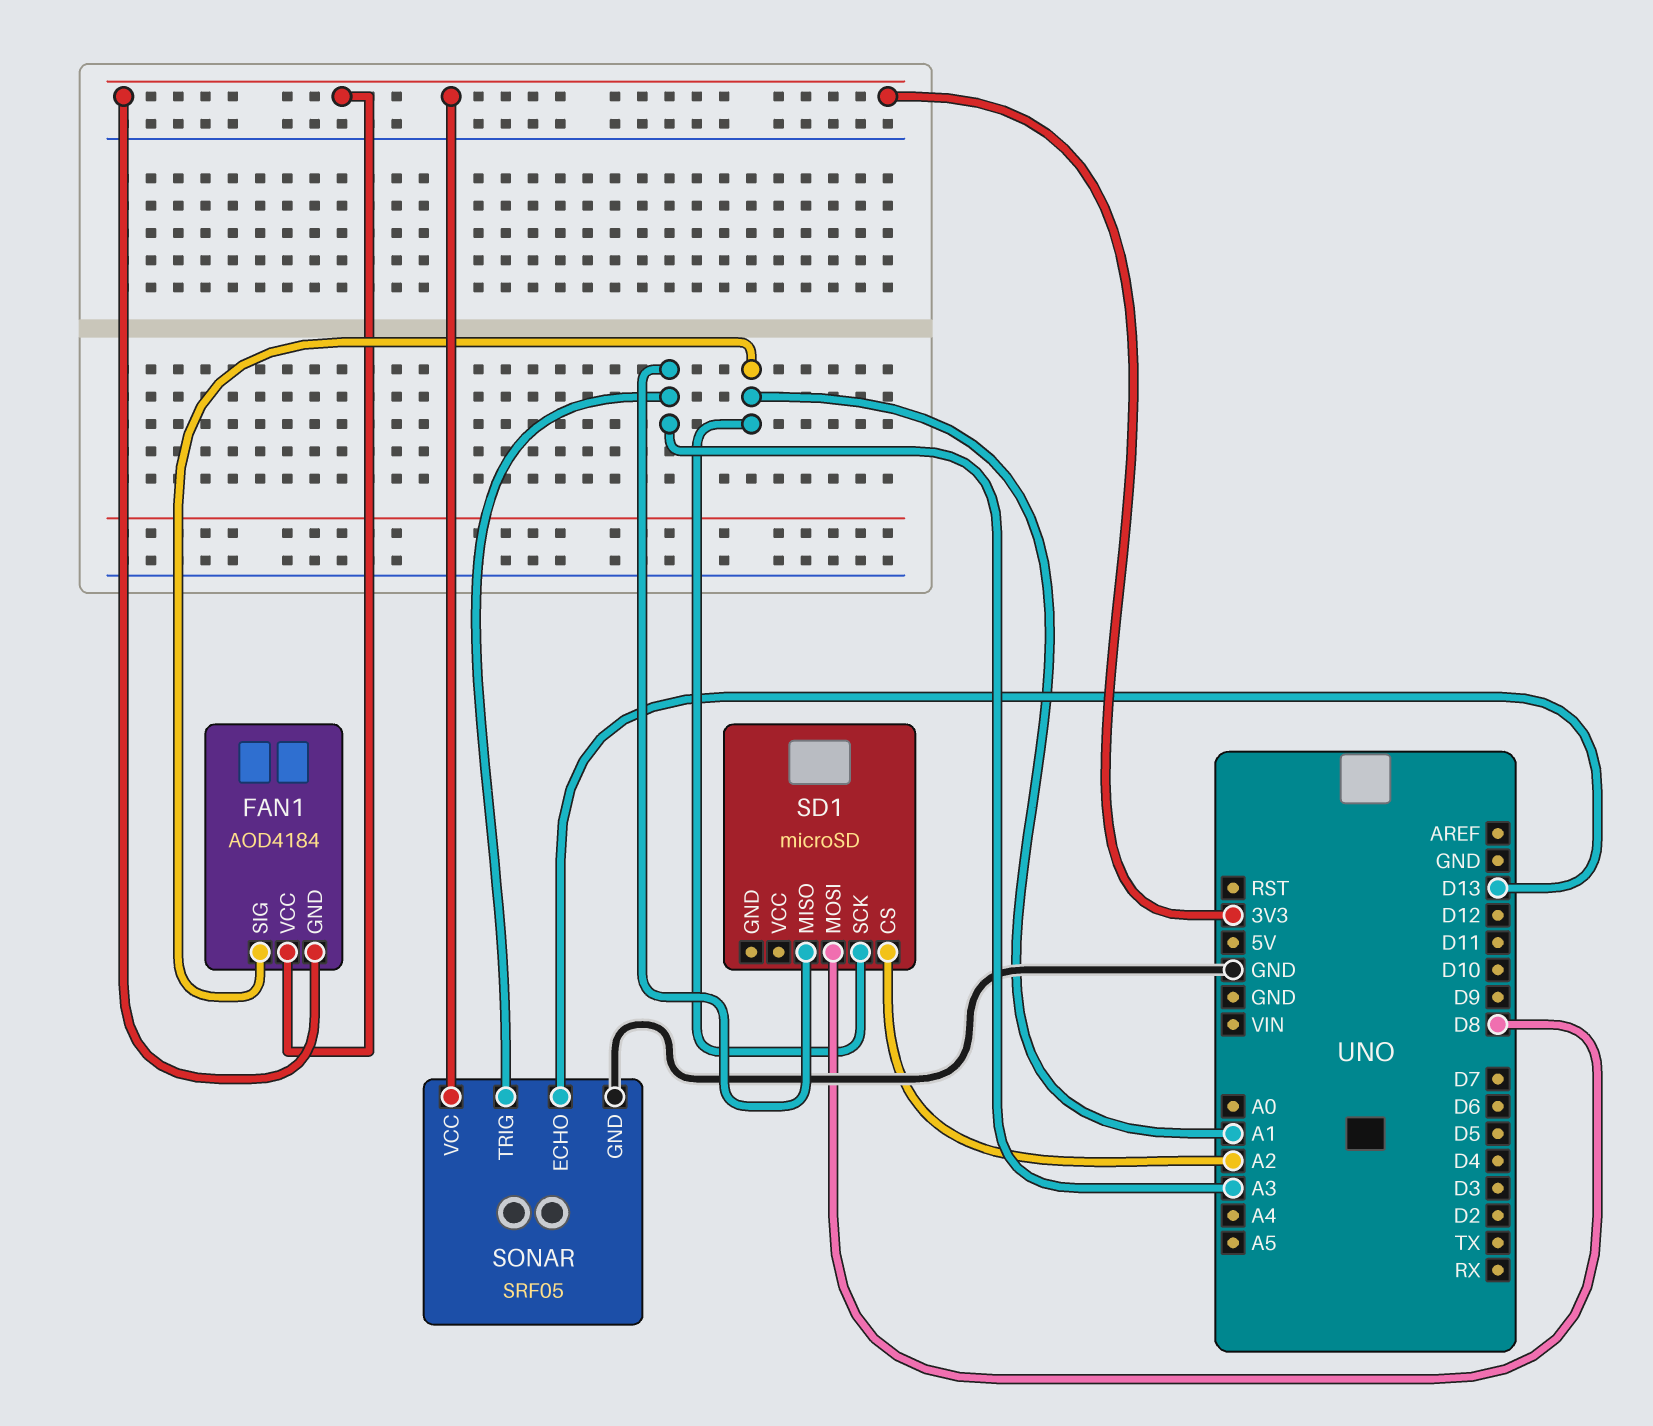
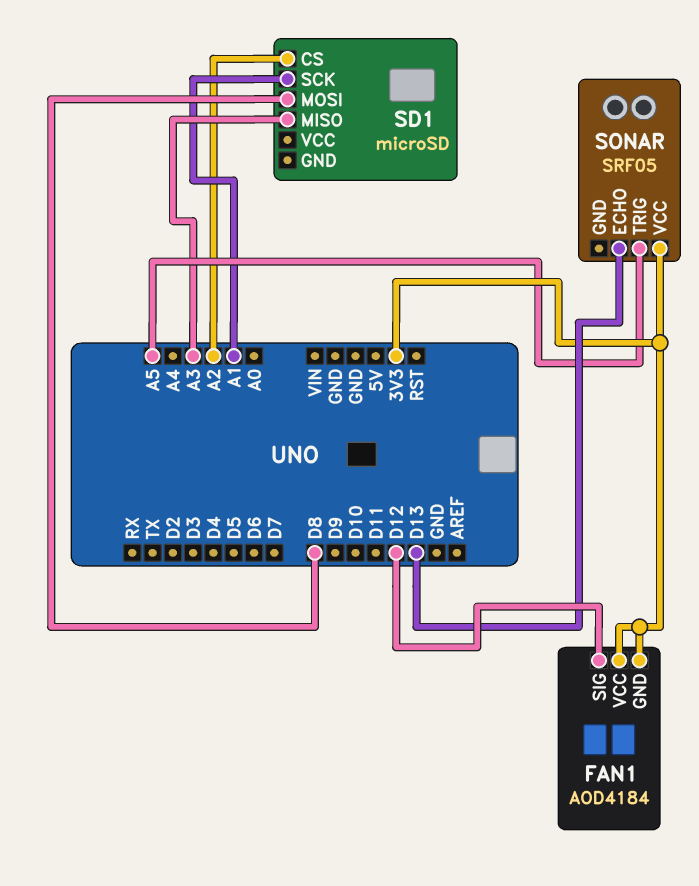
FAN1 pin SIG: A1 -> D12
SONAR pin GND: GND -> none
SONAR pin TRIG: A3 -> A5

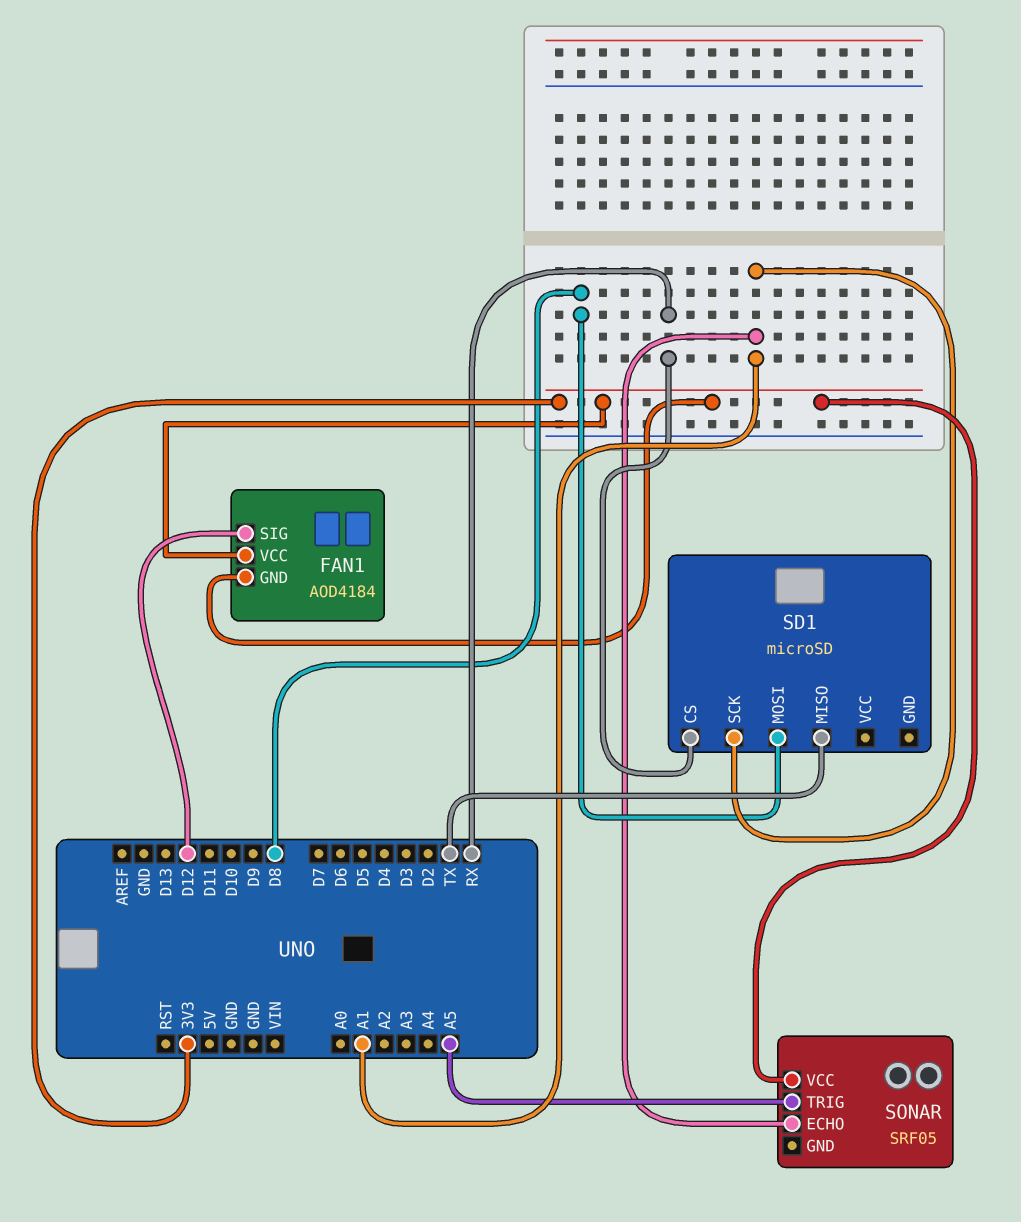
SD1 pin CS: A2 -> RX
SD1 pin MISO: A3 -> TX
SONAR pin ECHO: D13 -> A1

